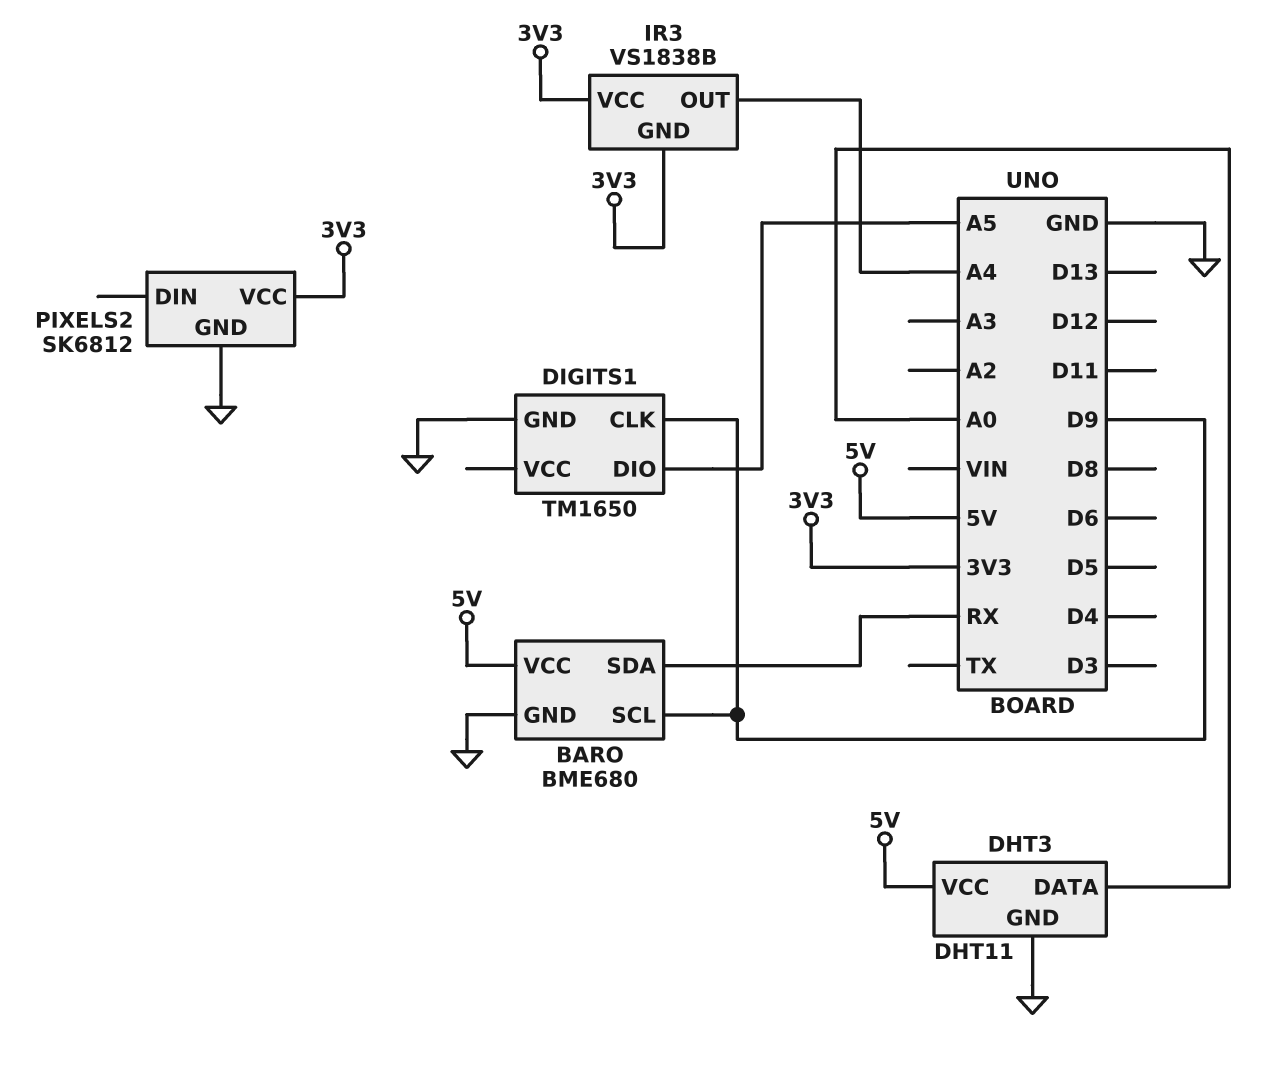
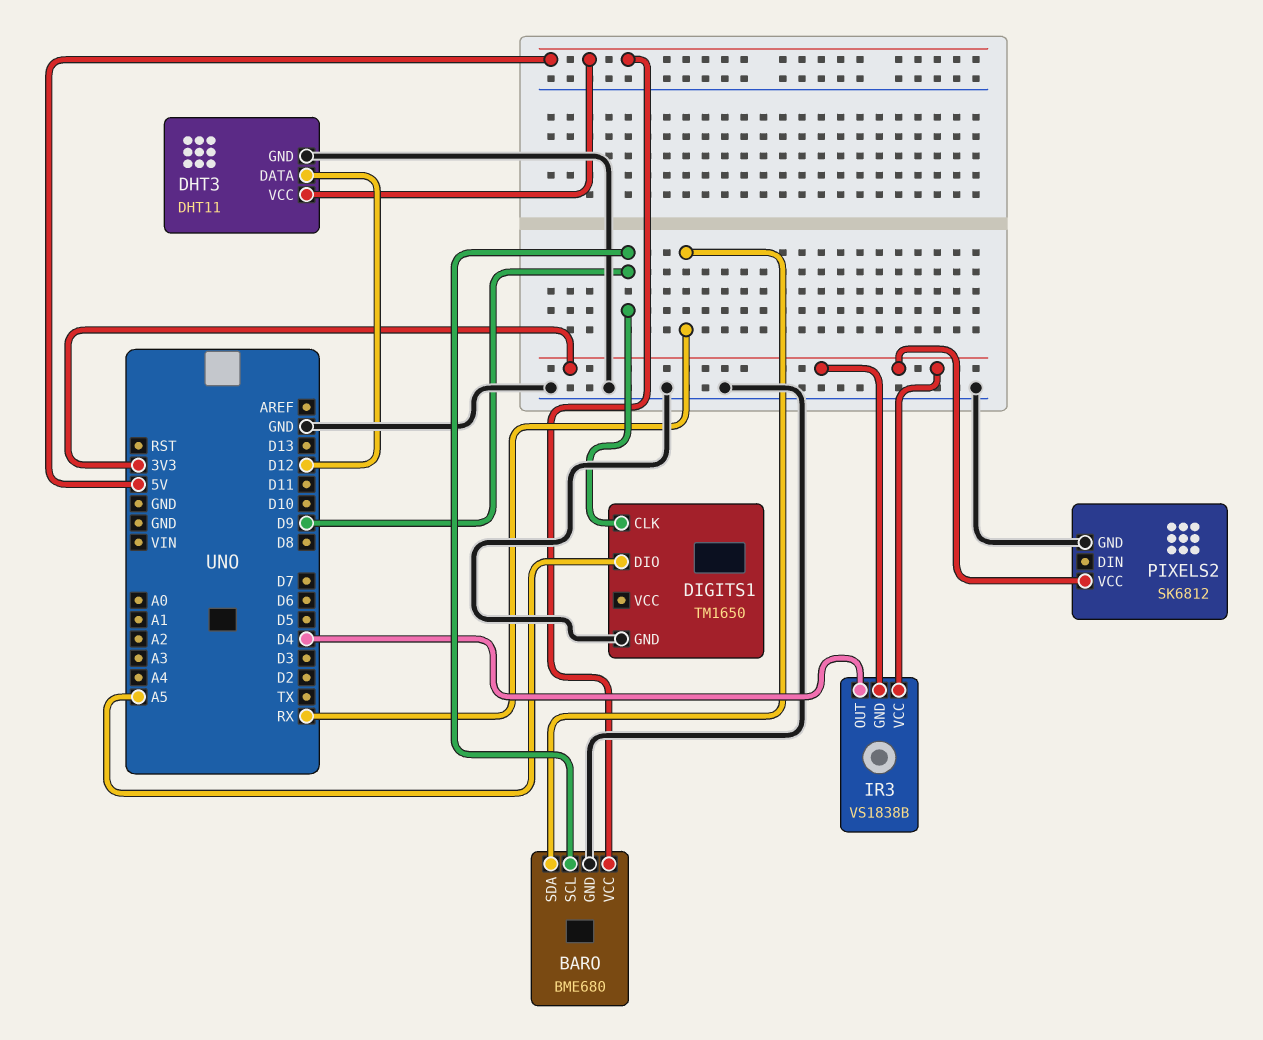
DHT3 pin DATA: A0 -> D12
IR3 pin OUT: A4 -> D4

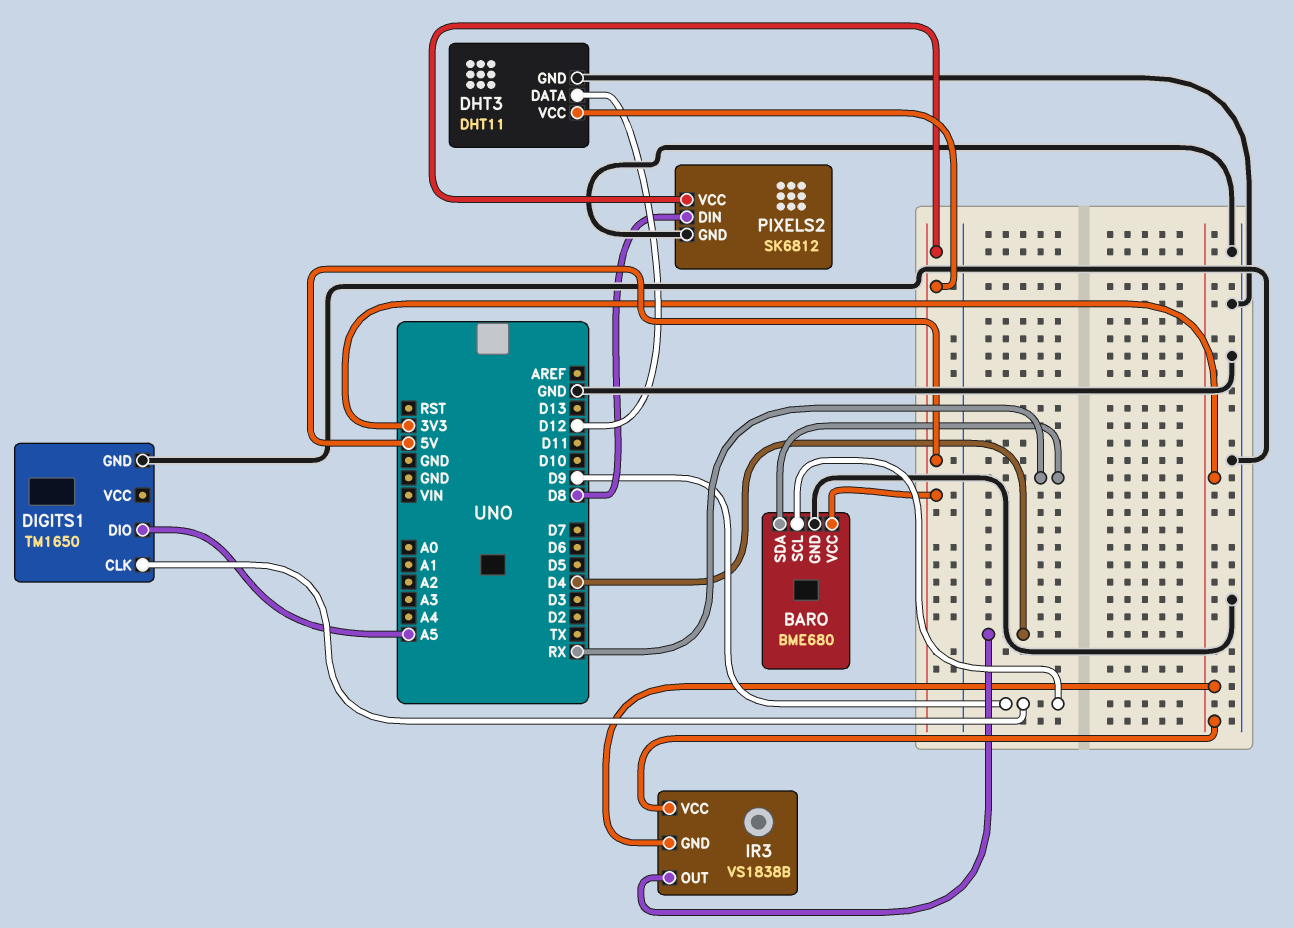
PIXELS2 pin DIN: none -> D8
PIXELS2 pin VCC: 3V3 -> 5V

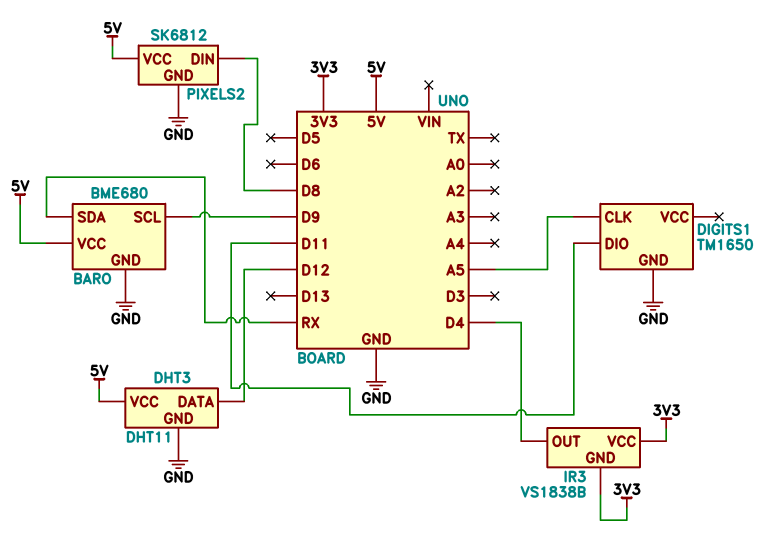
DIGITS1 pin CLK: D9 -> A5
DIGITS1 pin DIO: A5 -> D11

